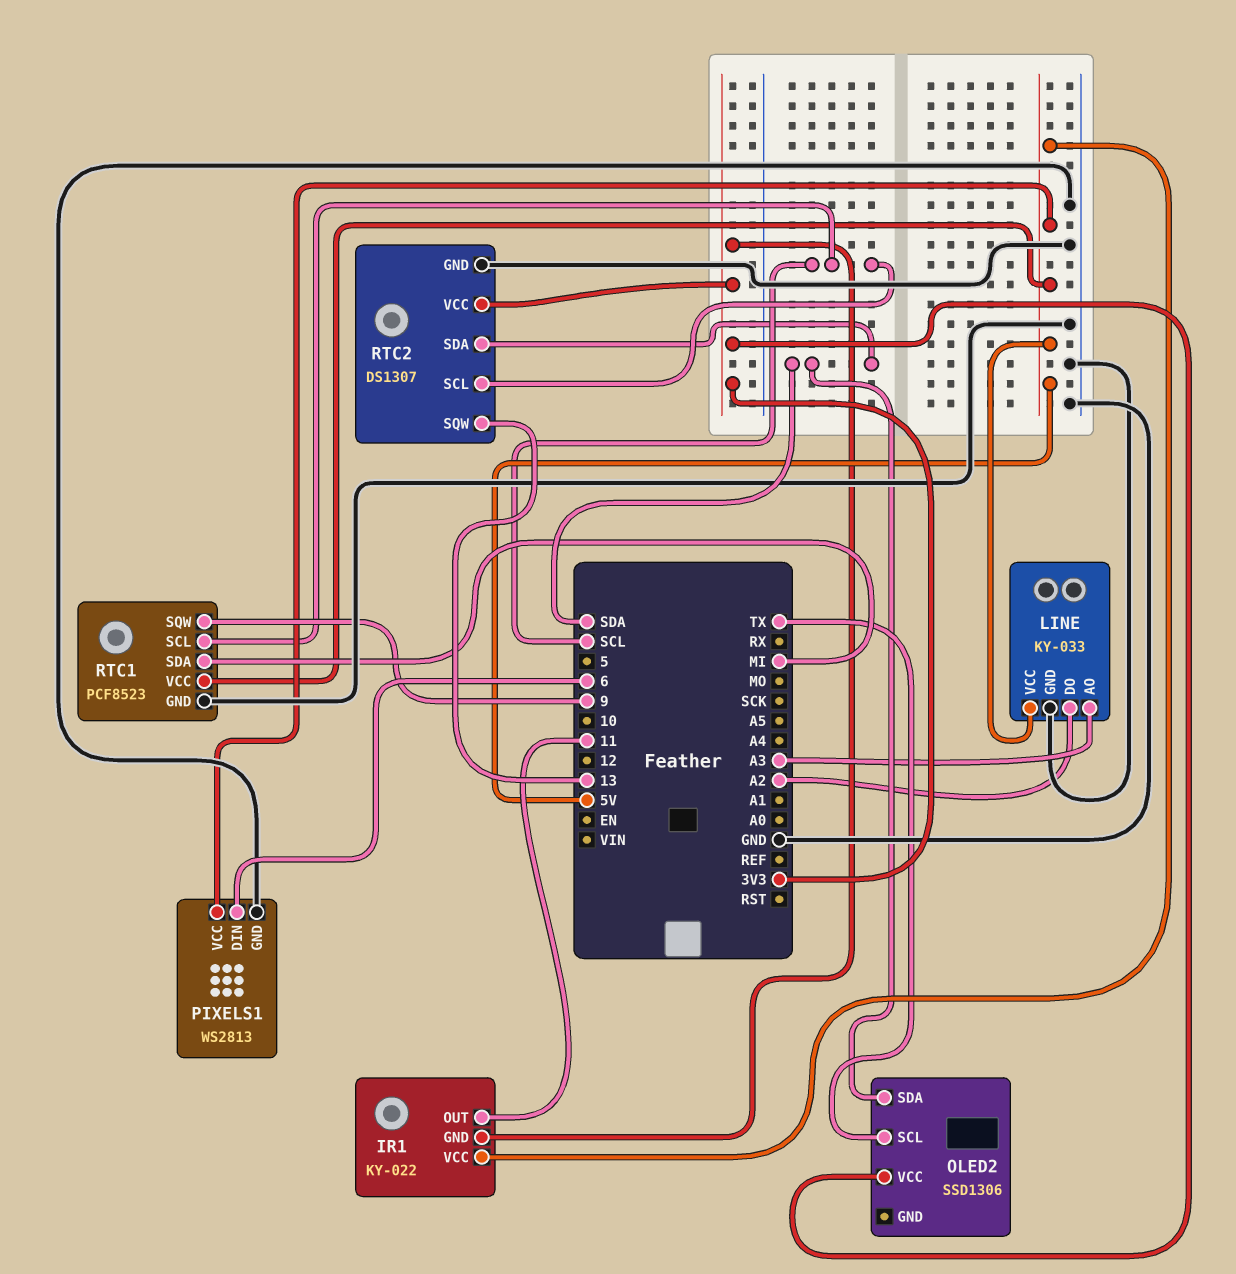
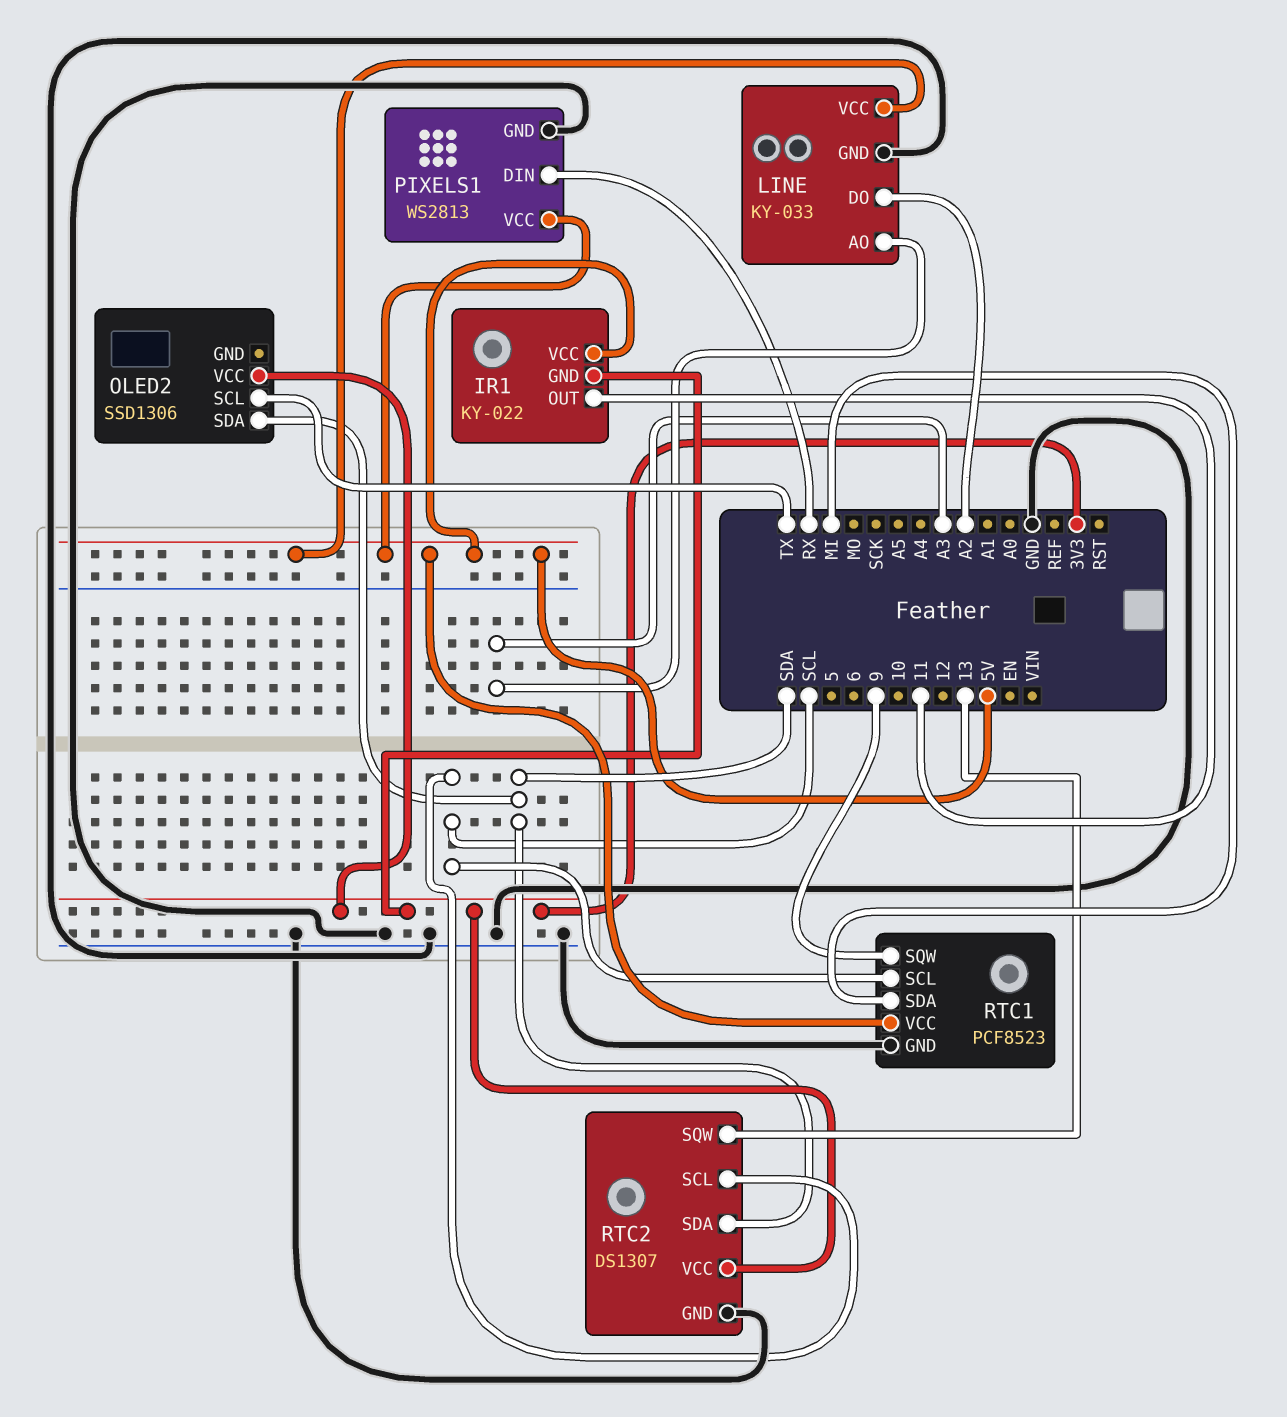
PIXELS1 pin DIN: 6 -> RX

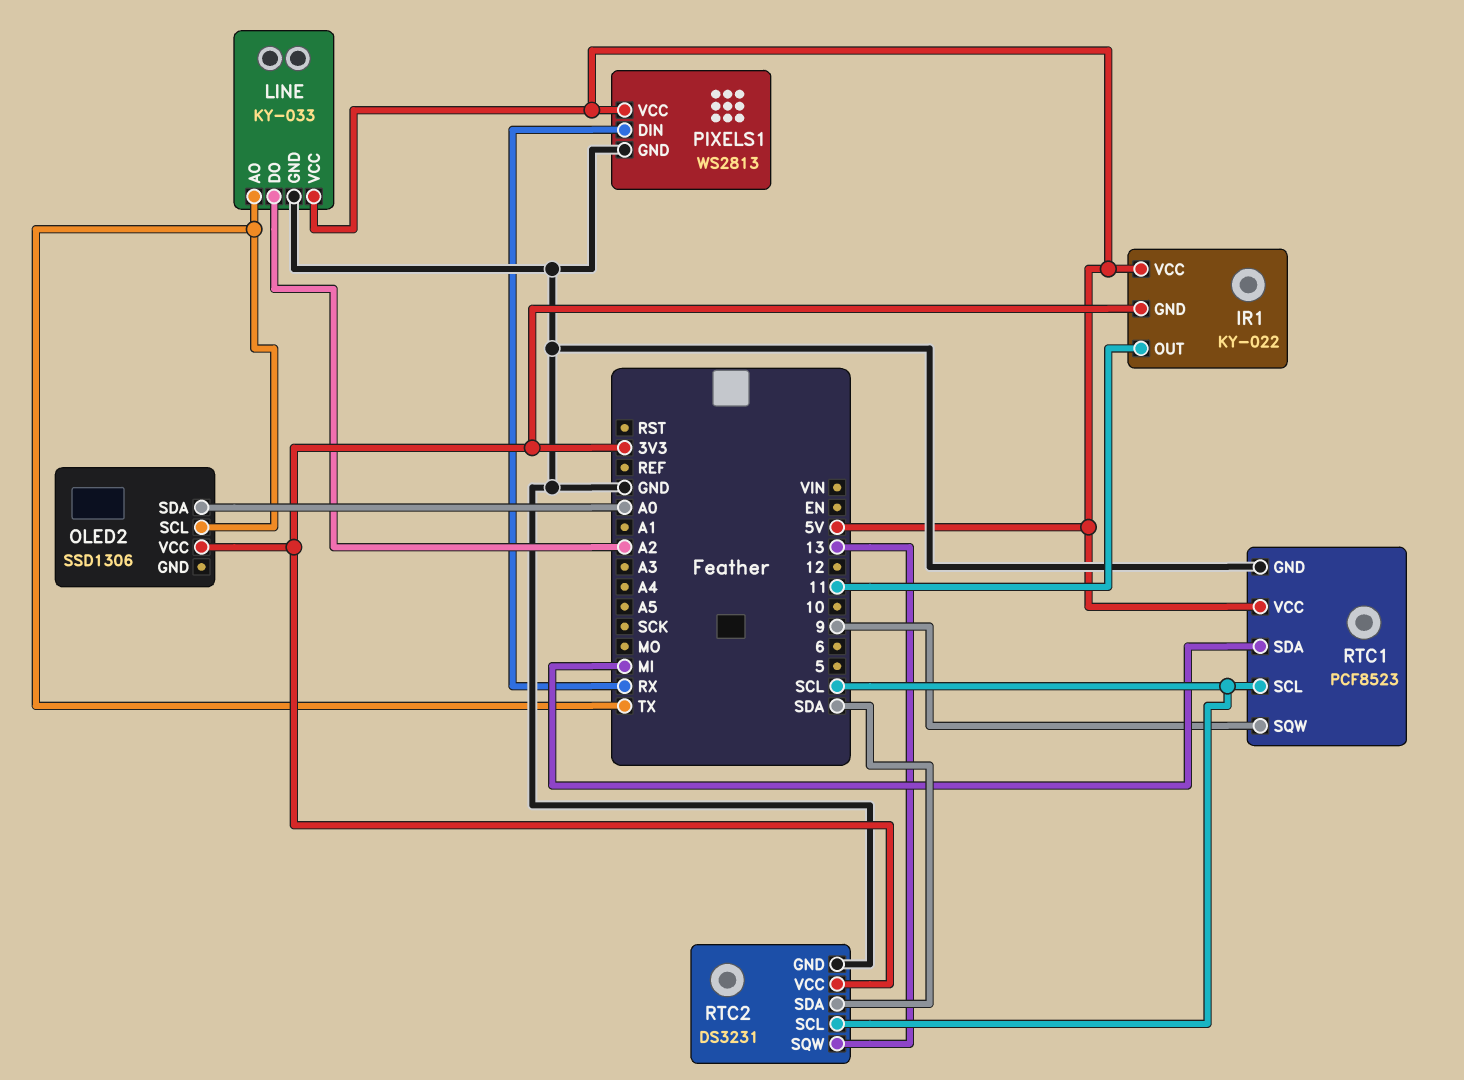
LINE pin AO: A3 -> TX
OLED2 pin SDA: SDA -> A0
RTC2: DS1307 -> DS3231

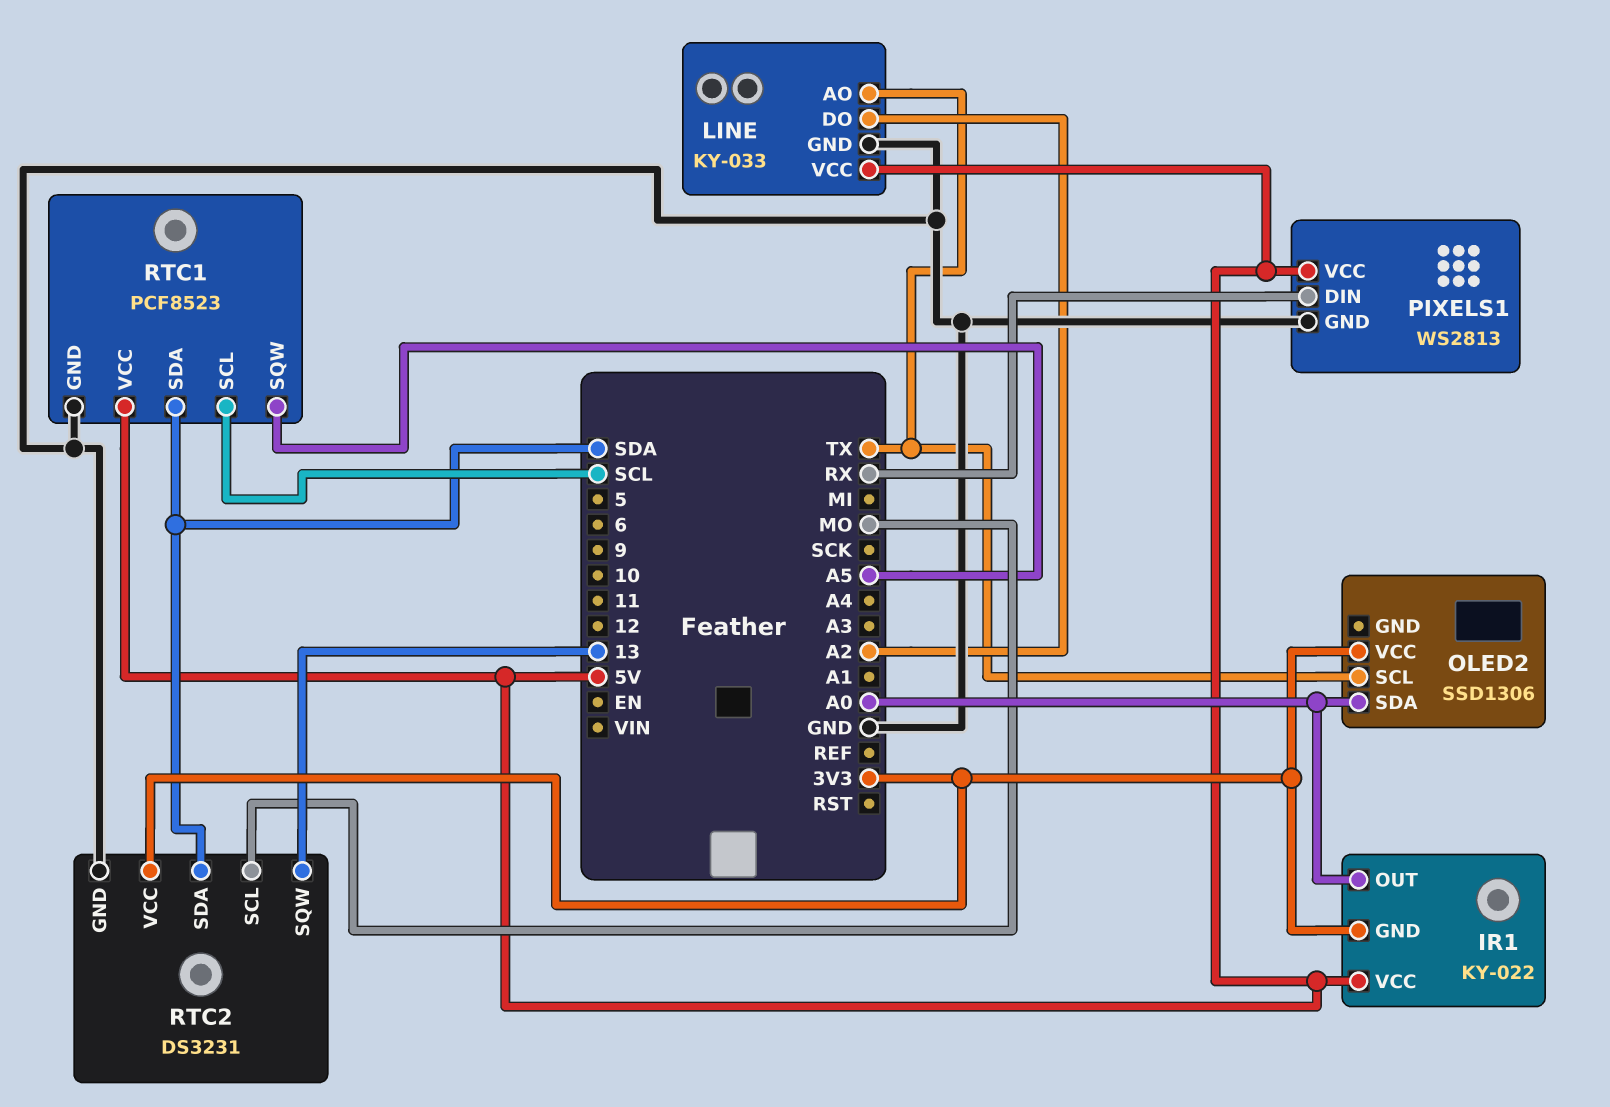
IR1 pin OUT: 11 -> A0
RTC1 pin SDA: MI -> SDA
RTC1 pin SQW: 9 -> A5
RTC2 pin SCL: SCL -> MO

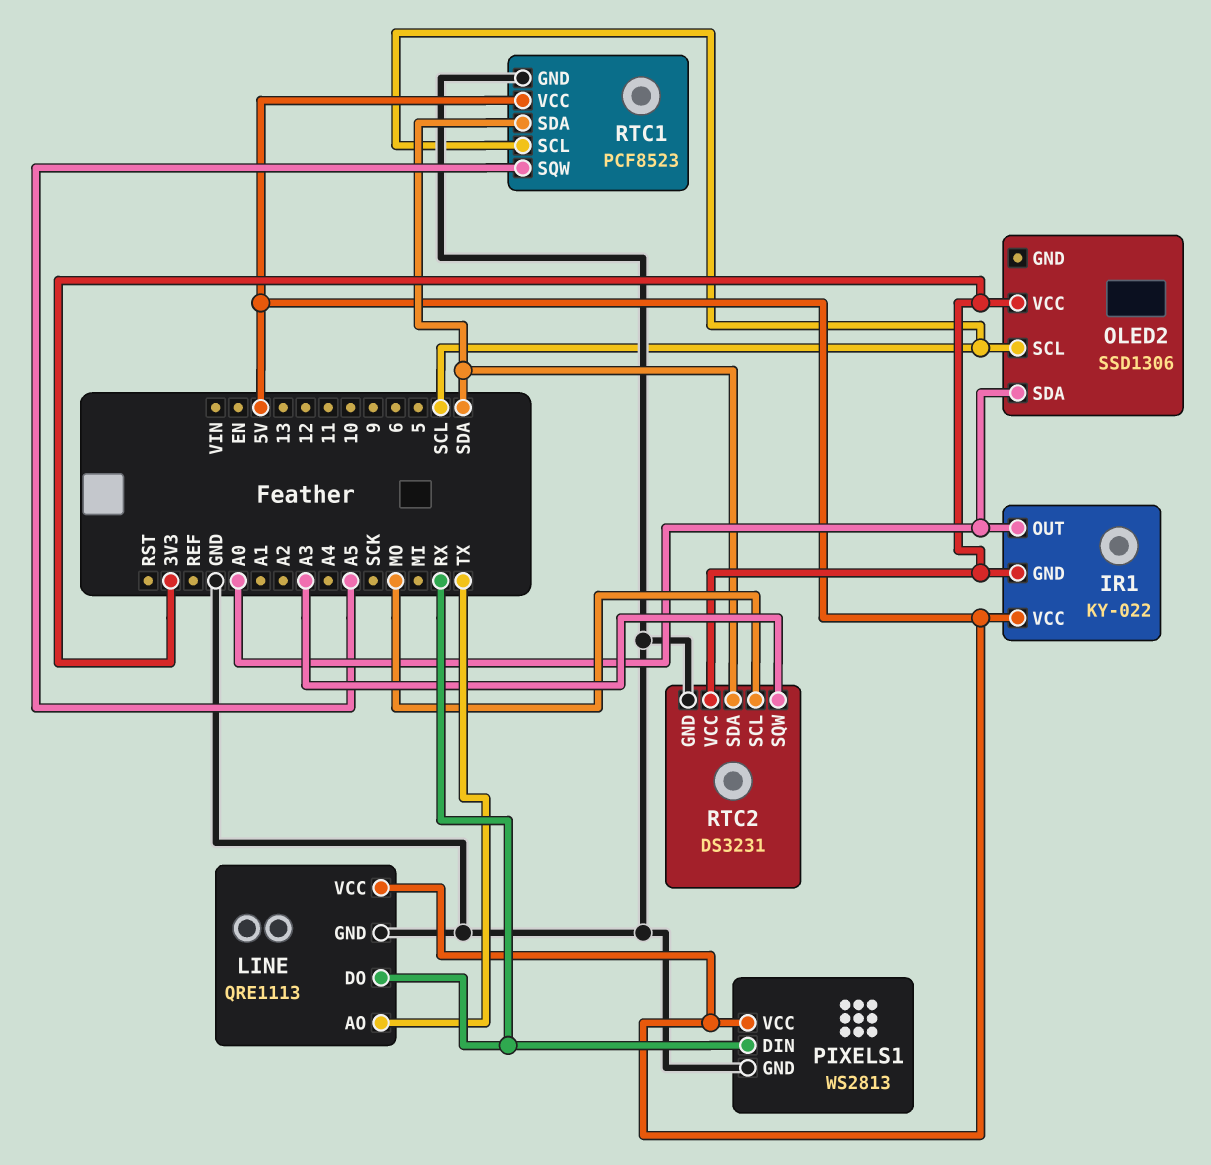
LINE: KY-033 -> QRE1113
LINE pin DO: A2 -> RX
OLED2 pin SCL: TX -> SCL
RTC2 pin SQW: 13 -> A3

